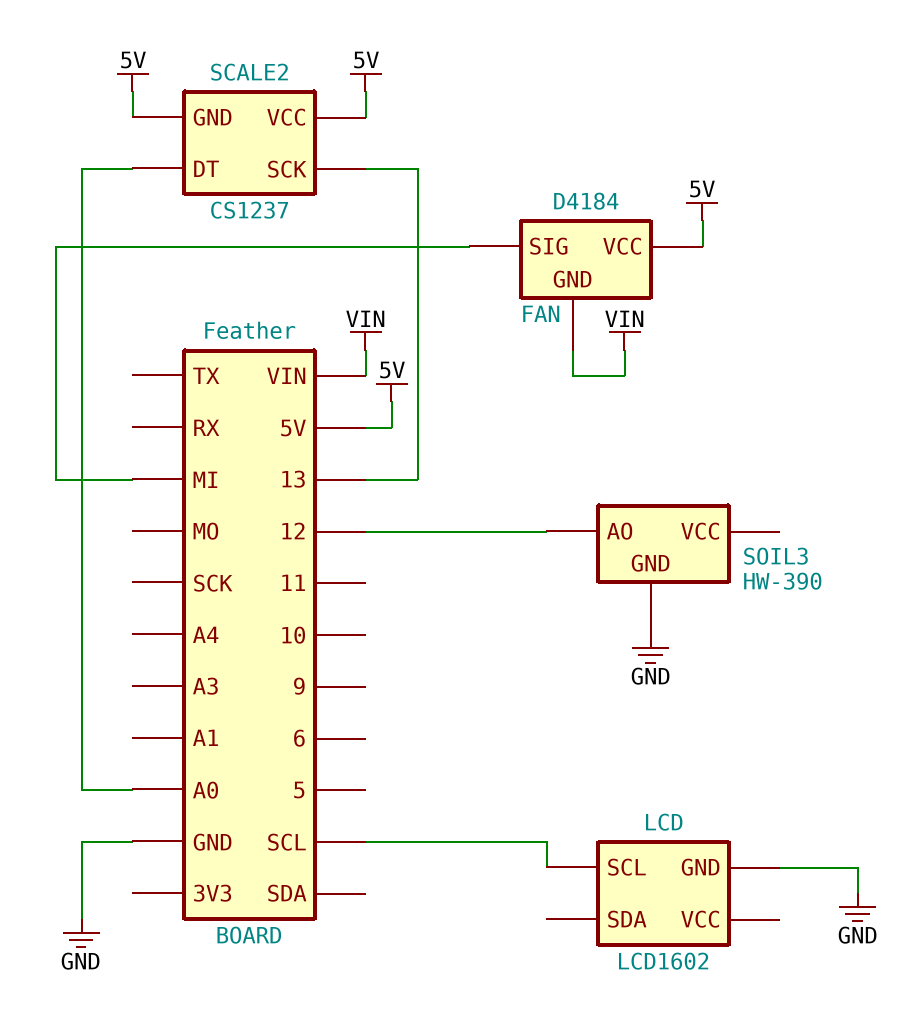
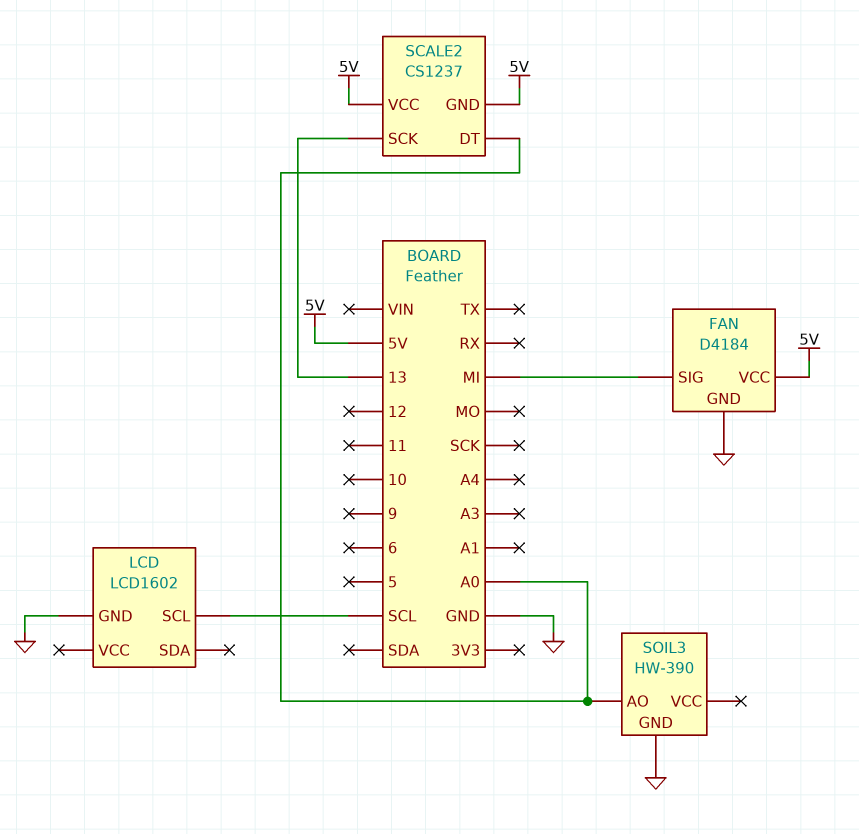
FAN pin GND: VIN -> GND
SOIL3 pin AO: 12 -> A0

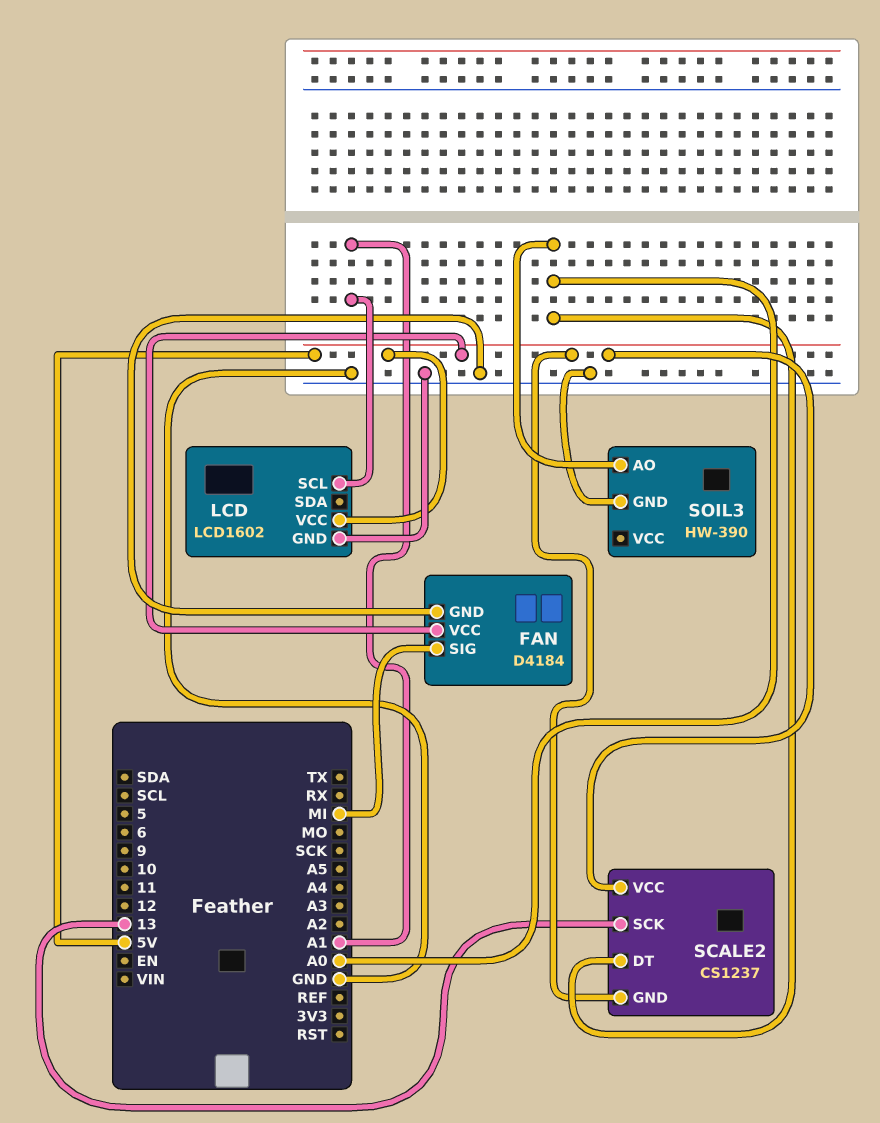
LCD pin SCL: SCL -> A1
LCD pin VCC: none -> 5V

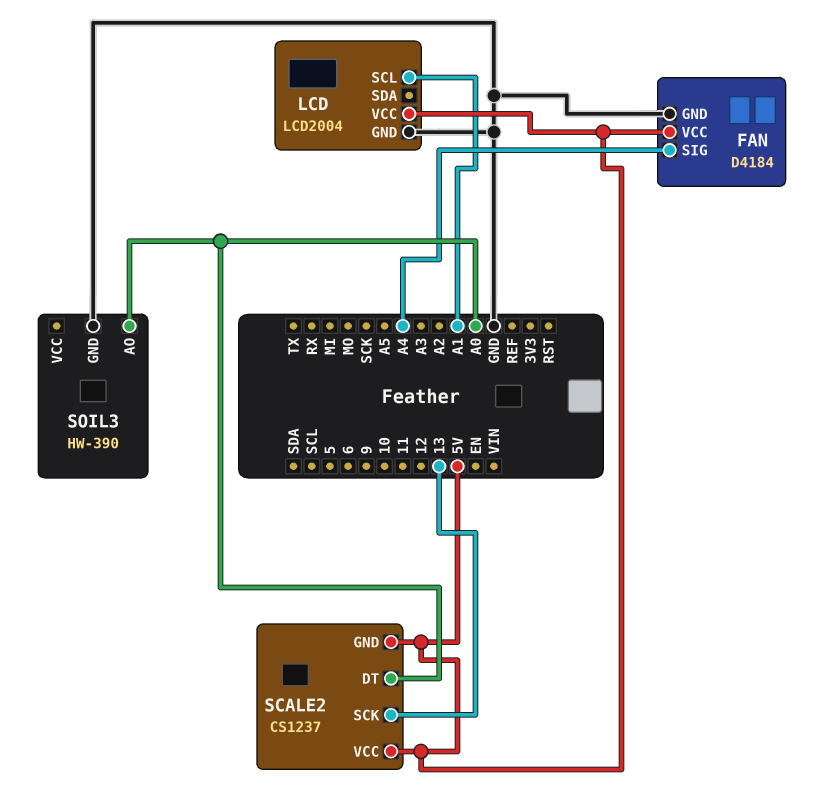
FAN pin SIG: MI -> A4
LCD: LCD1602 -> LCD2004

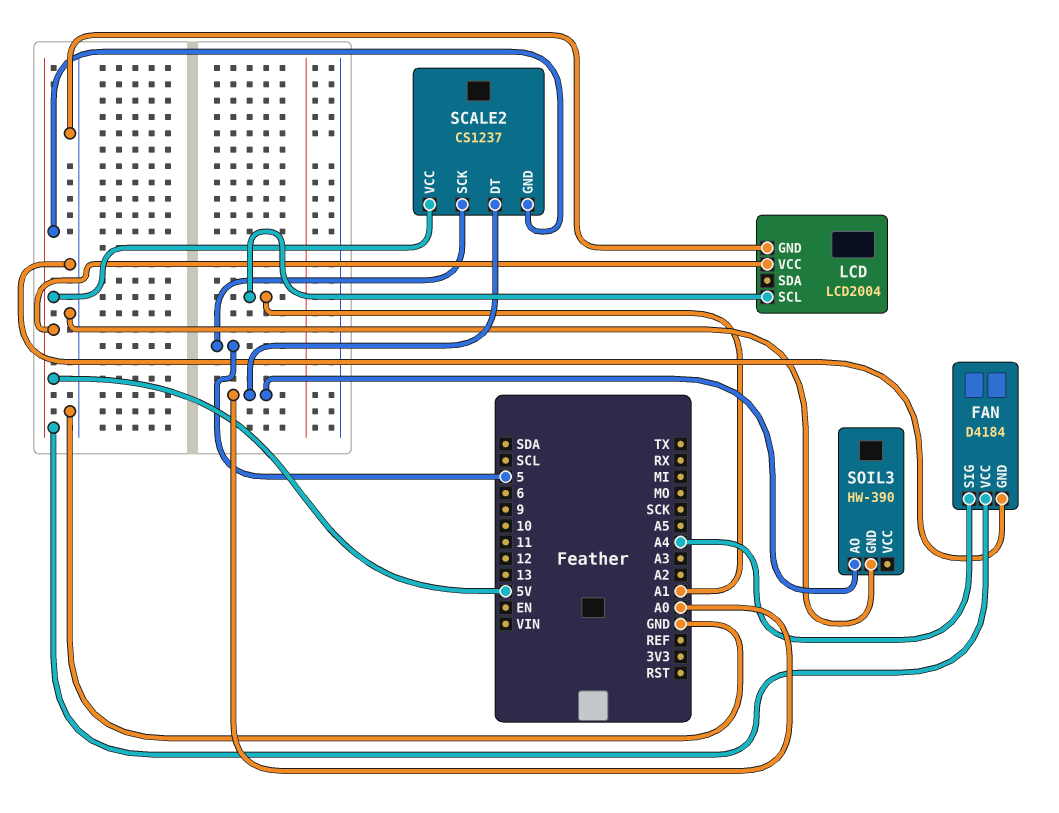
SCALE2 pin SCK: 13 -> 5

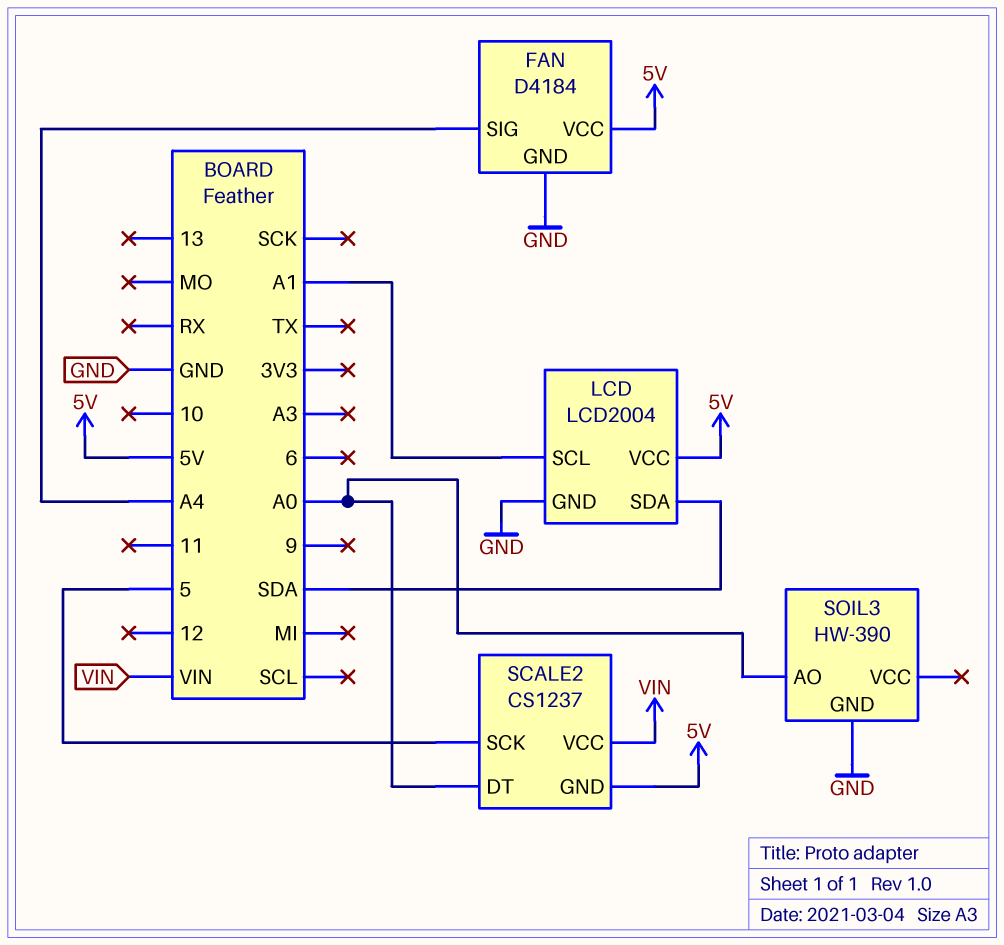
LCD pin SDA: none -> SDA
SCALE2 pin VCC: 5V -> VIN

